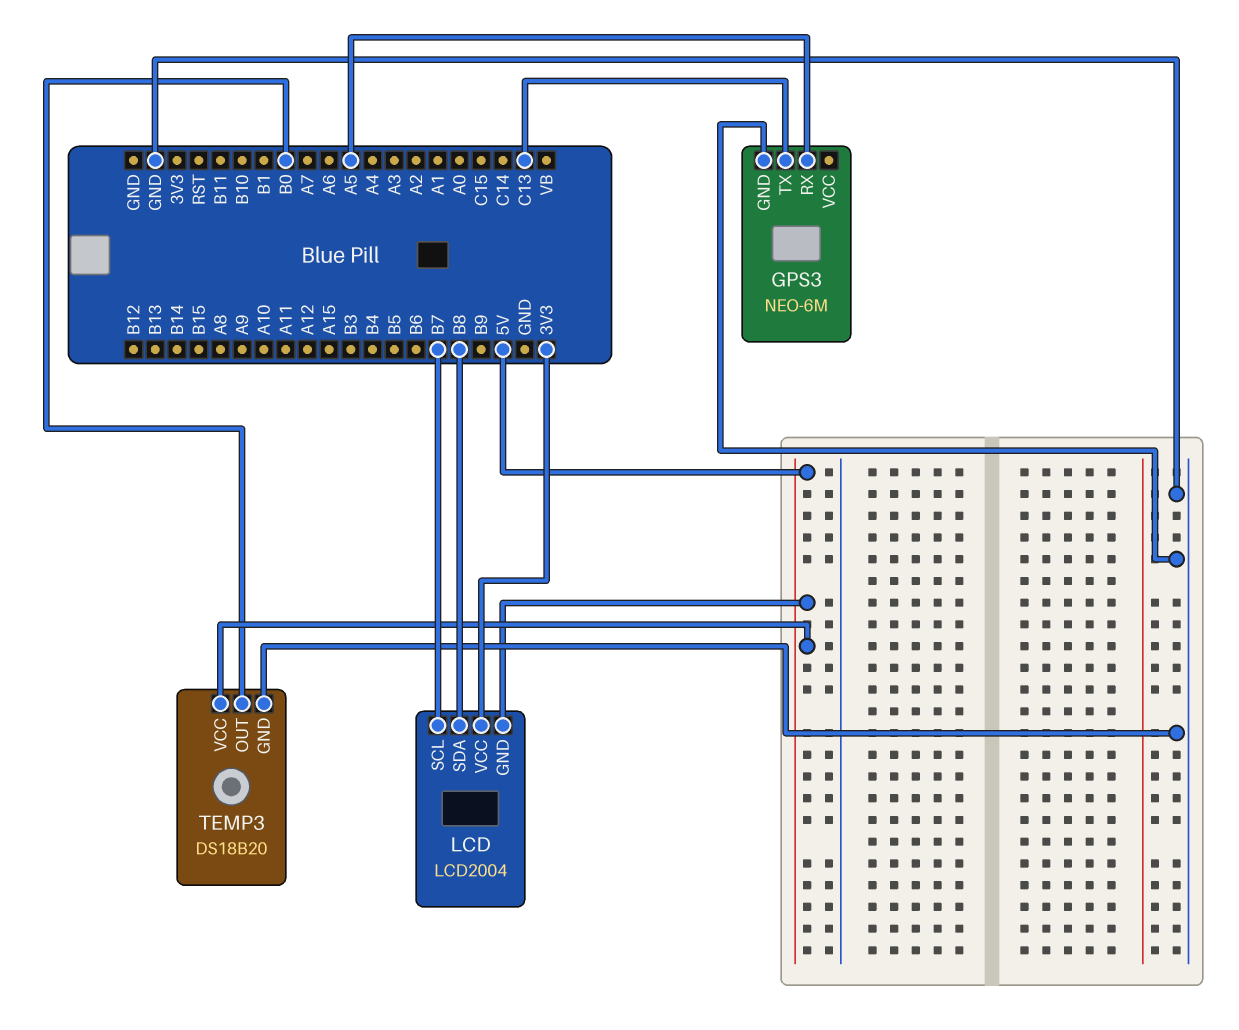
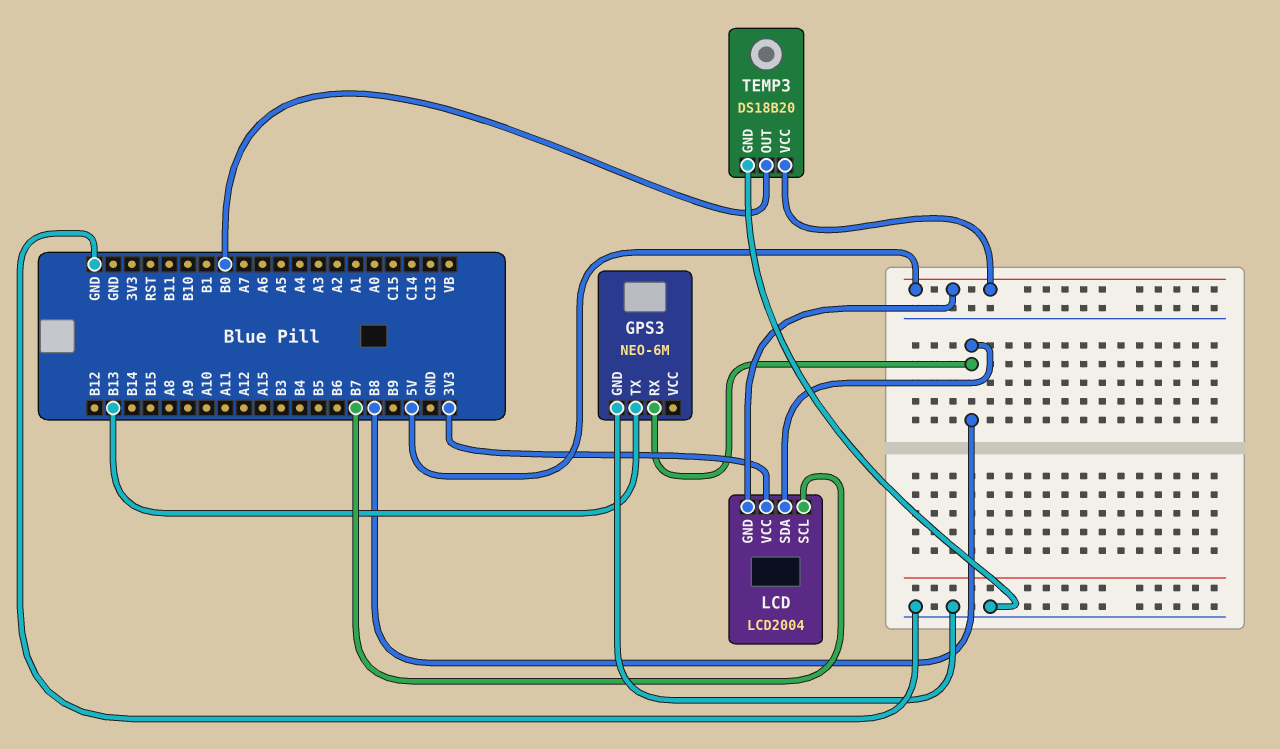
GPS3 pin RX: A5 -> B8
GPS3 pin TX: C13 -> B13

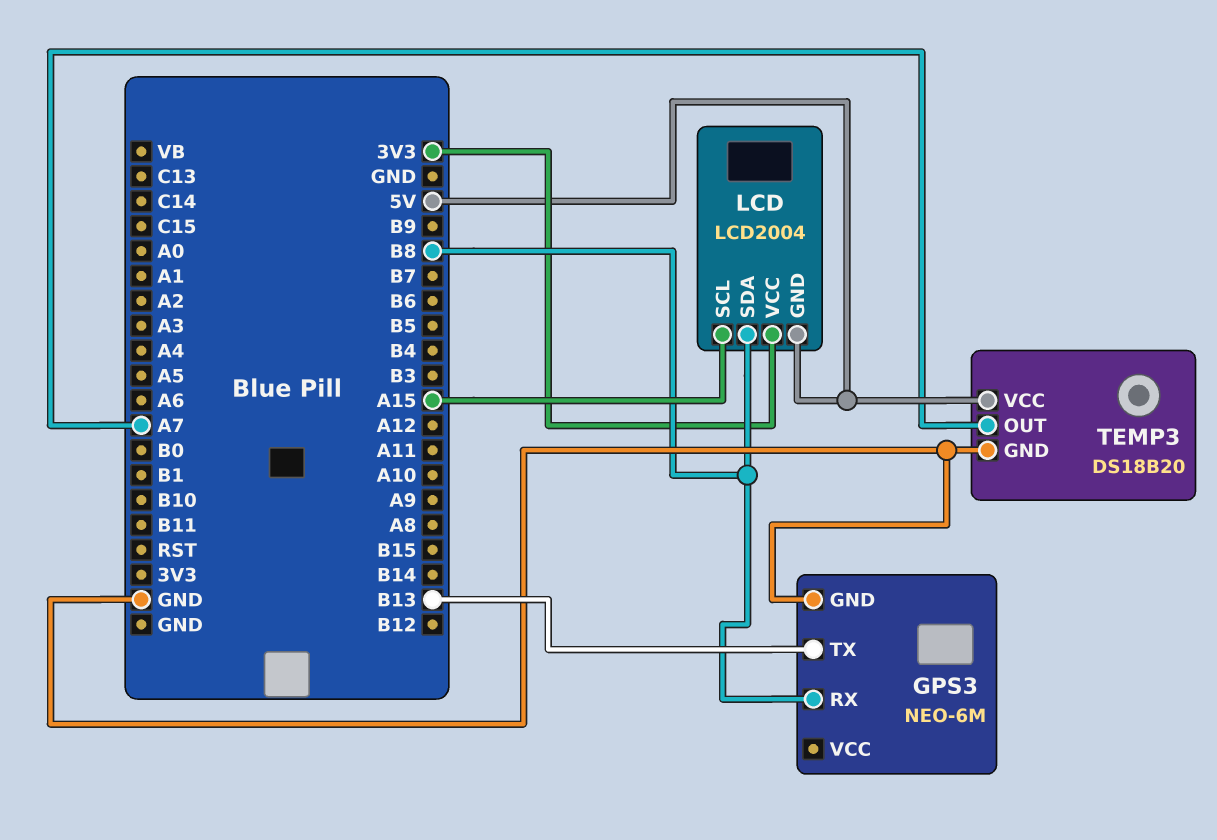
LCD pin SCL: B7 -> A15
TEMP3 pin OUT: B0 -> A7

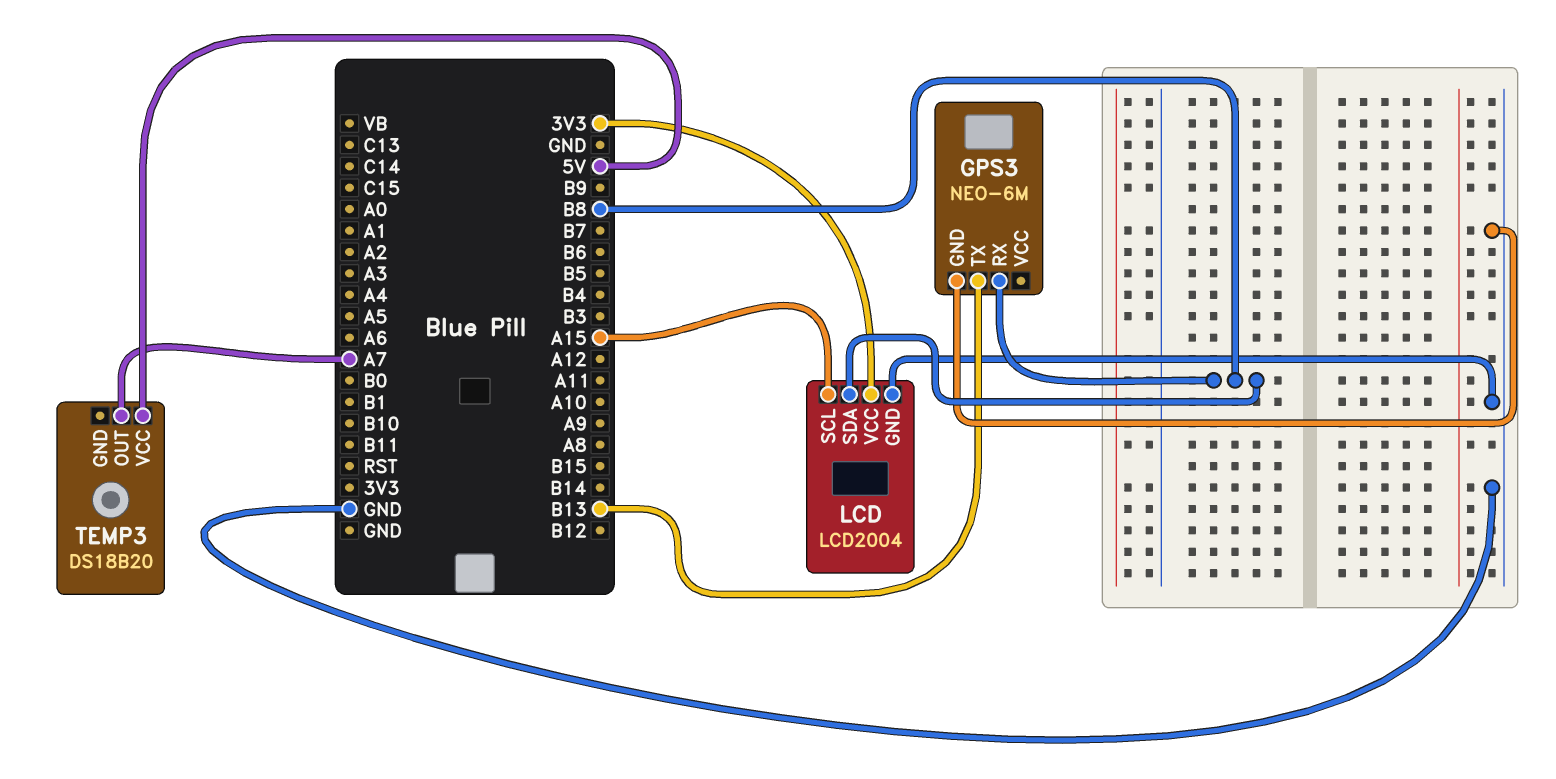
LCD pin GND: 5V -> GND
TEMP3 pin GND: GND -> none

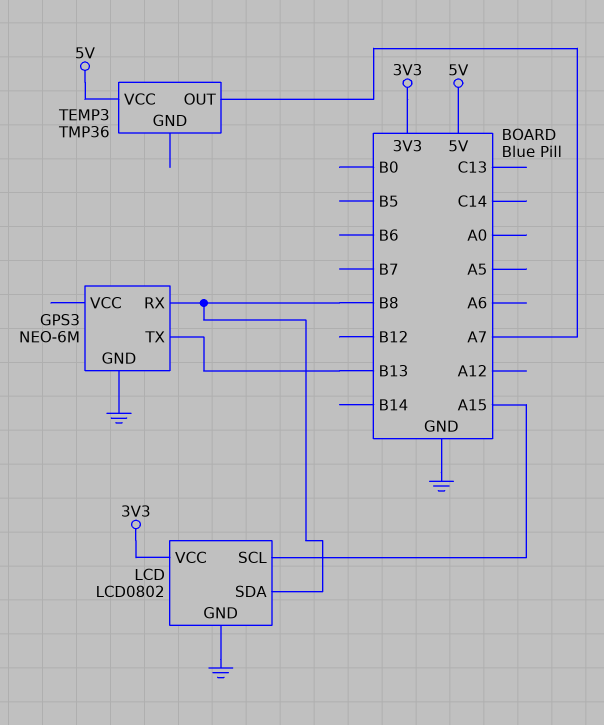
LCD: LCD2004 -> LCD0802
TEMP3: DS18B20 -> TMP36

